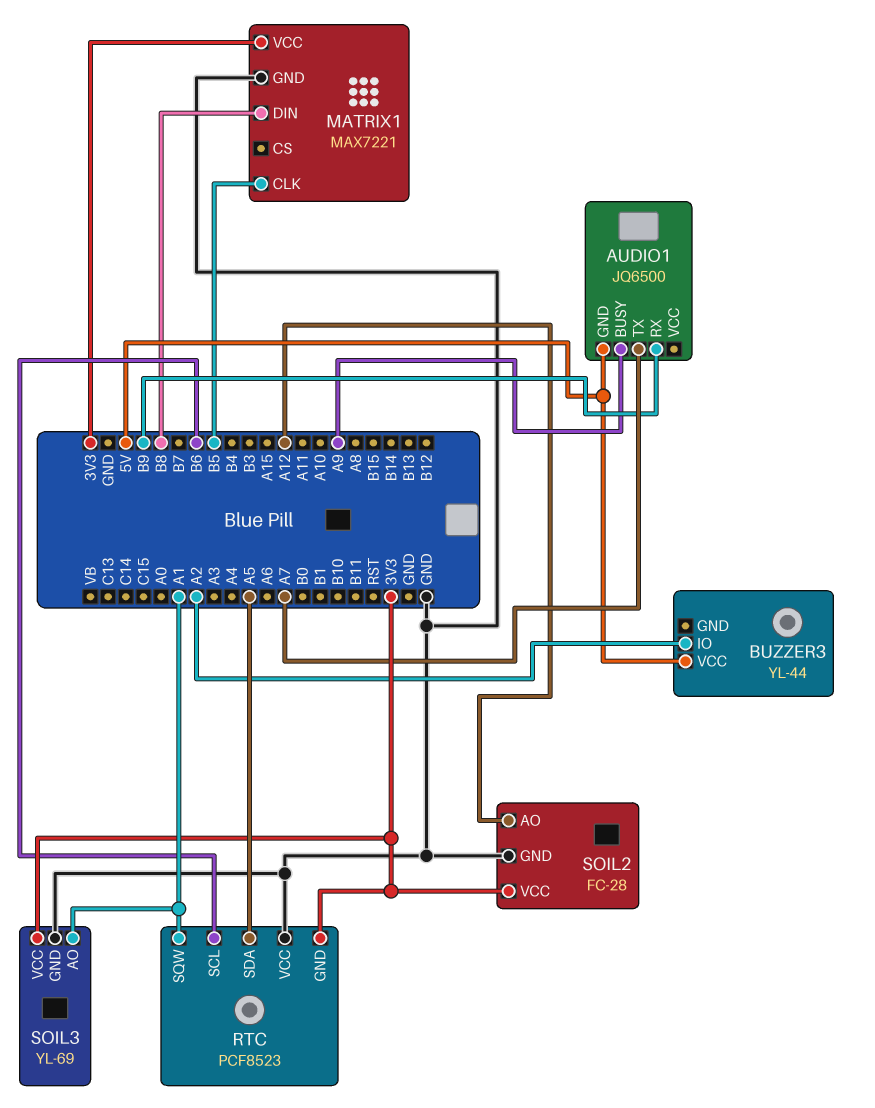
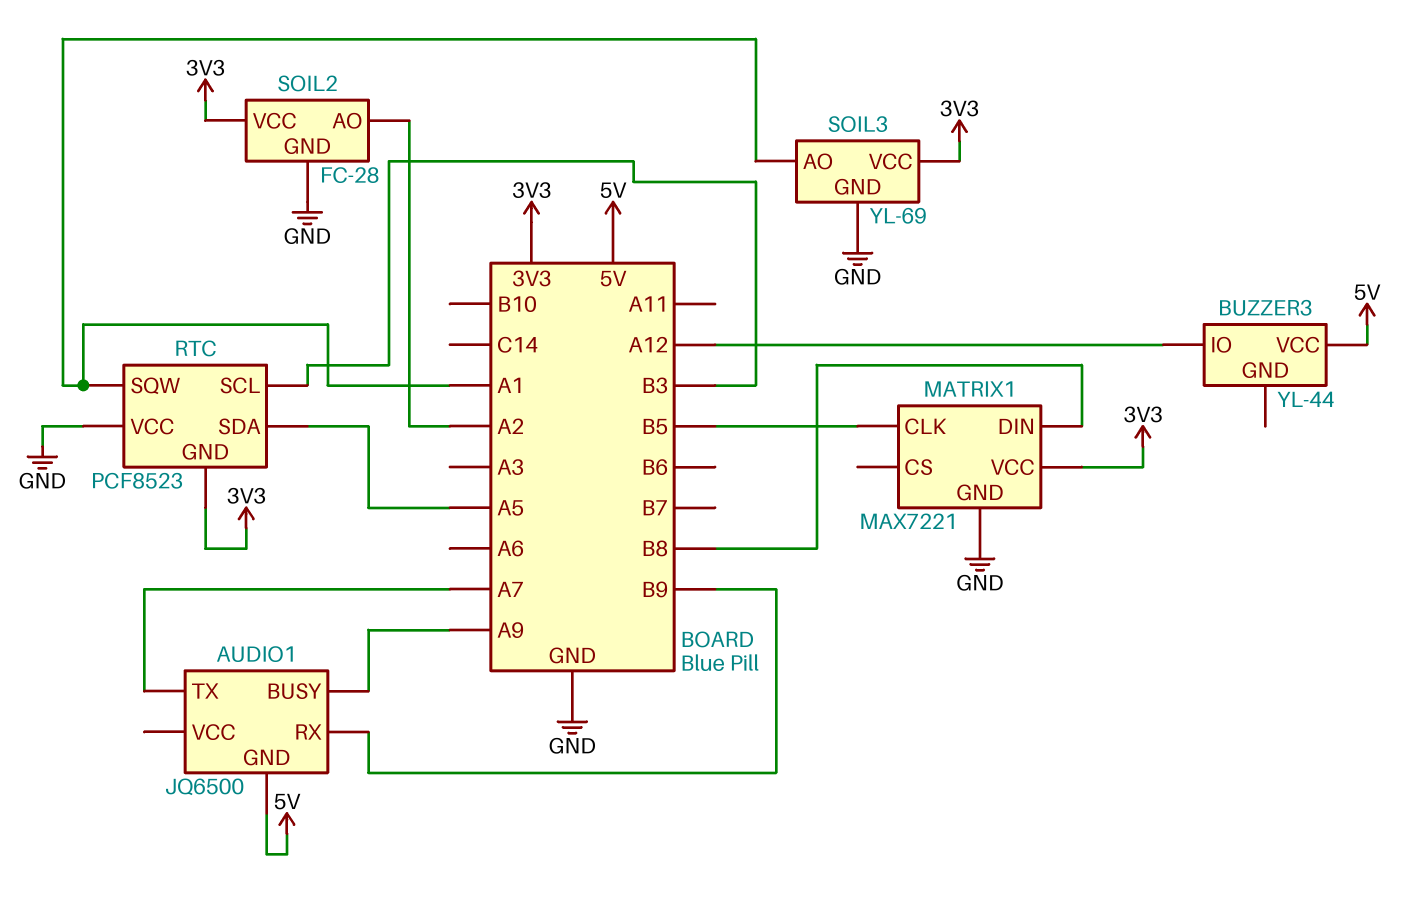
BUZZER3 pin IO: A2 -> A12
RTC pin SCL: B6 -> B3
SOIL2 pin AO: A12 -> A2

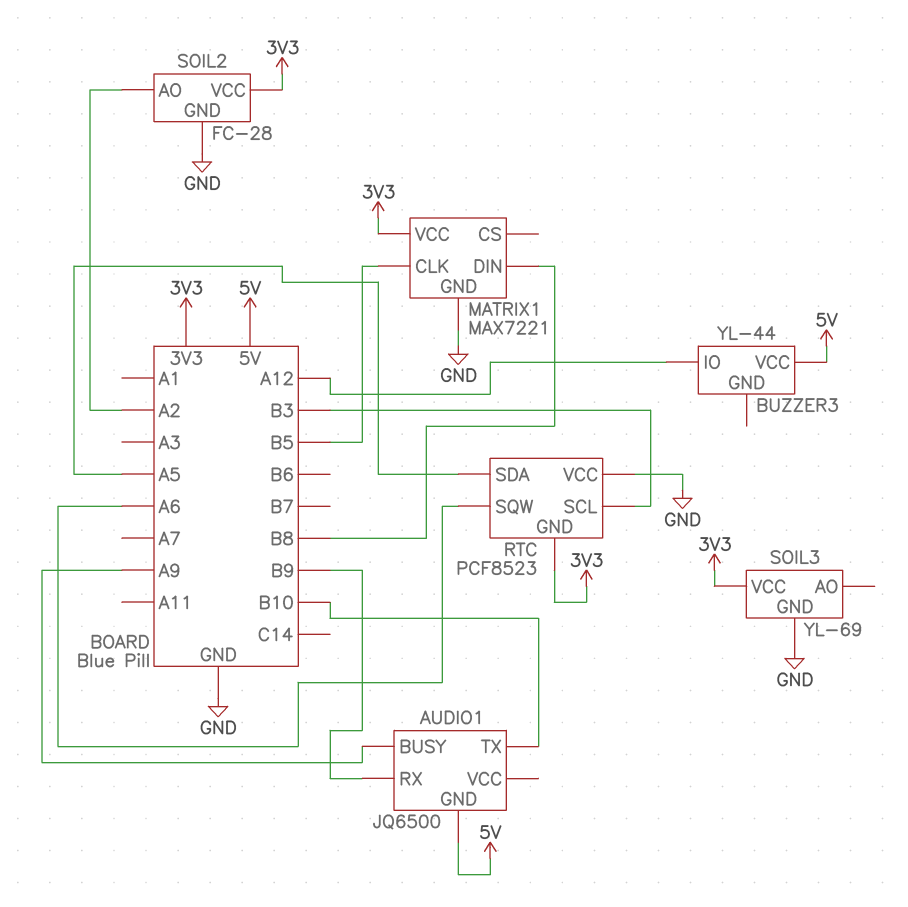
AUDIO1 pin TX: A7 -> B10
RTC pin SQW: A1 -> A6
SOIL3 pin AO: A1 -> none

